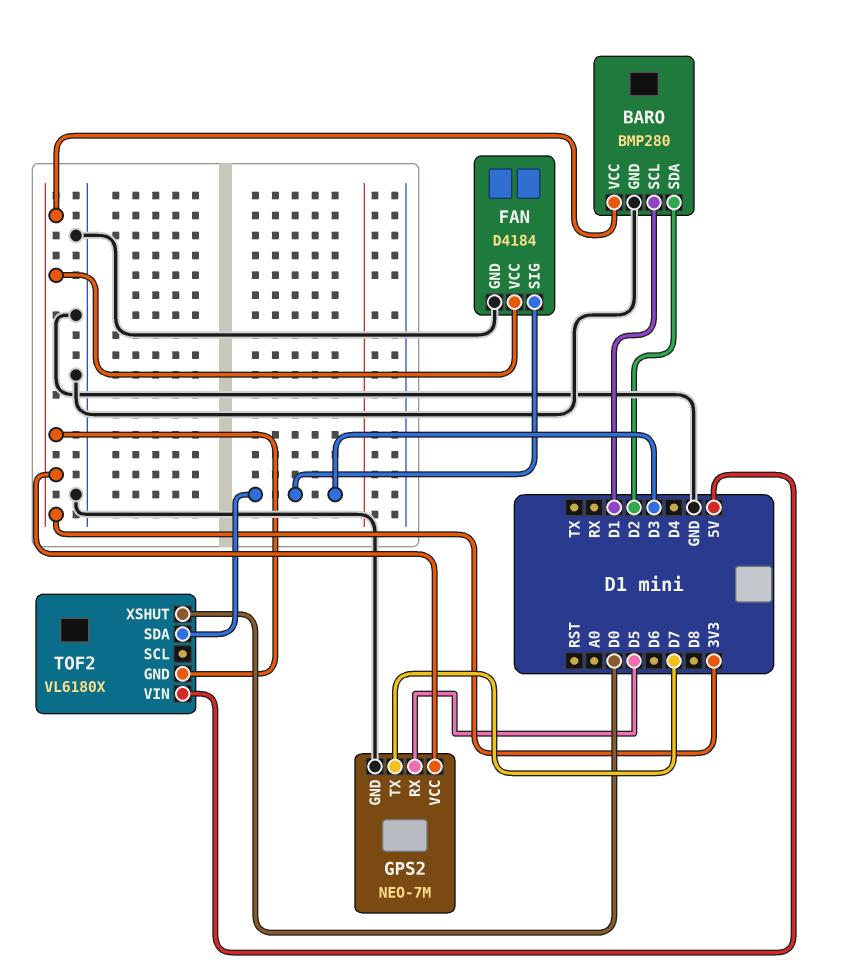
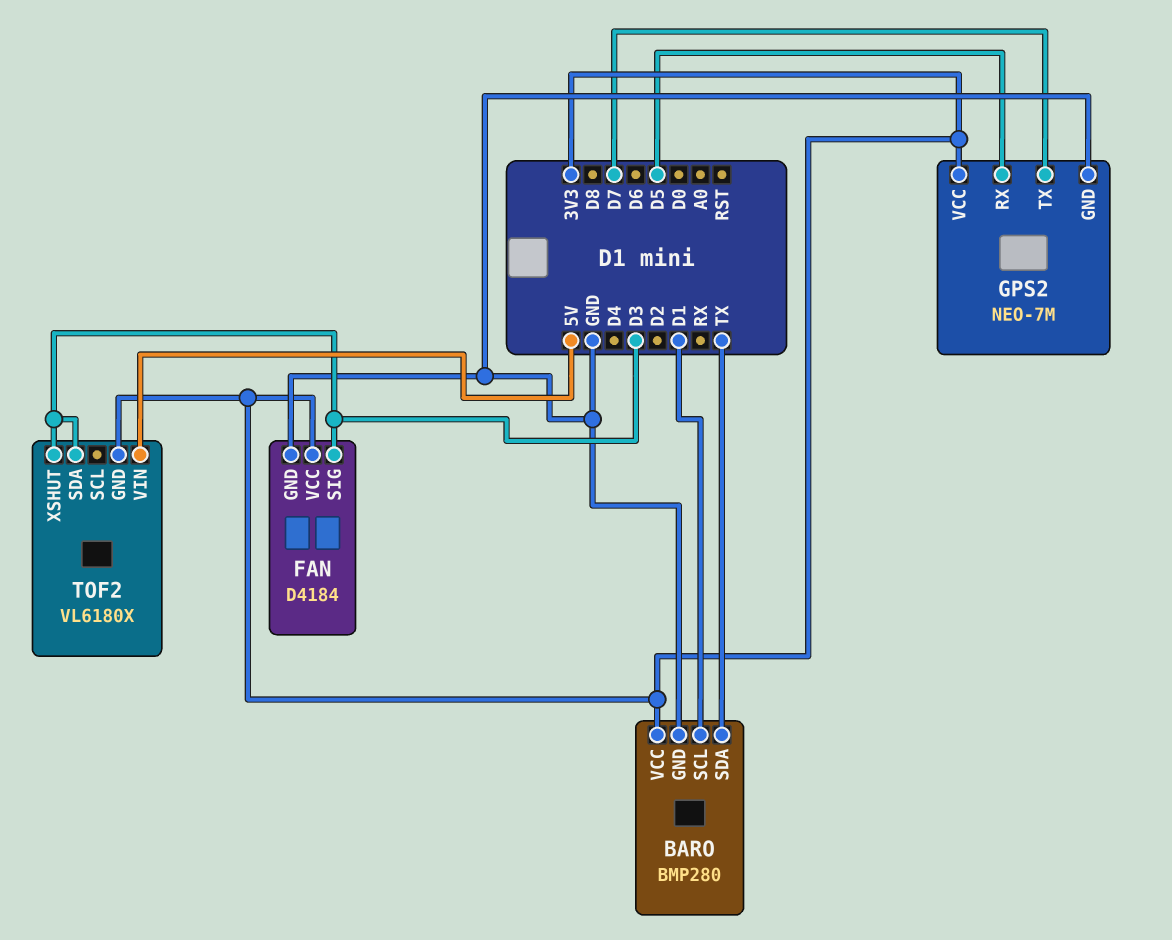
BARO pin SDA: D2 -> TX
TOF2 pin XSHUT: D0 -> D3

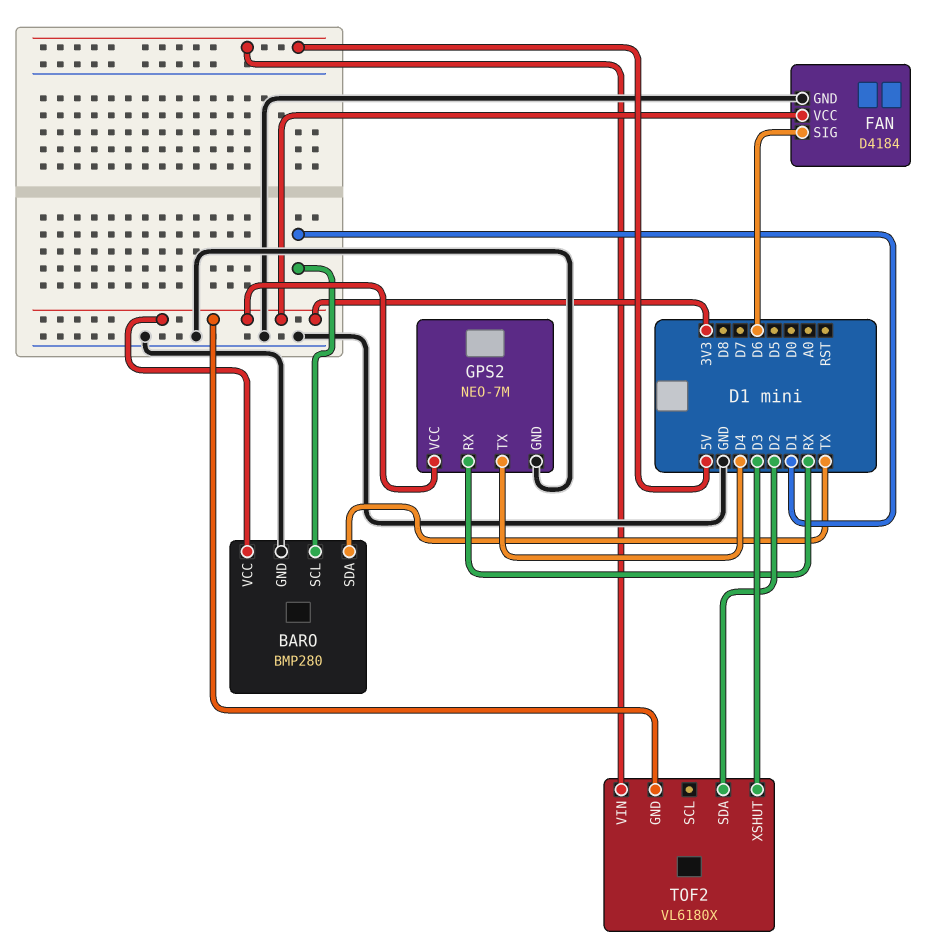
FAN pin SIG: D3 -> D6
GPS2 pin RX: D5 -> RX
GPS2 pin TX: D7 -> D4
TOF2 pin SDA: D3 -> D2

